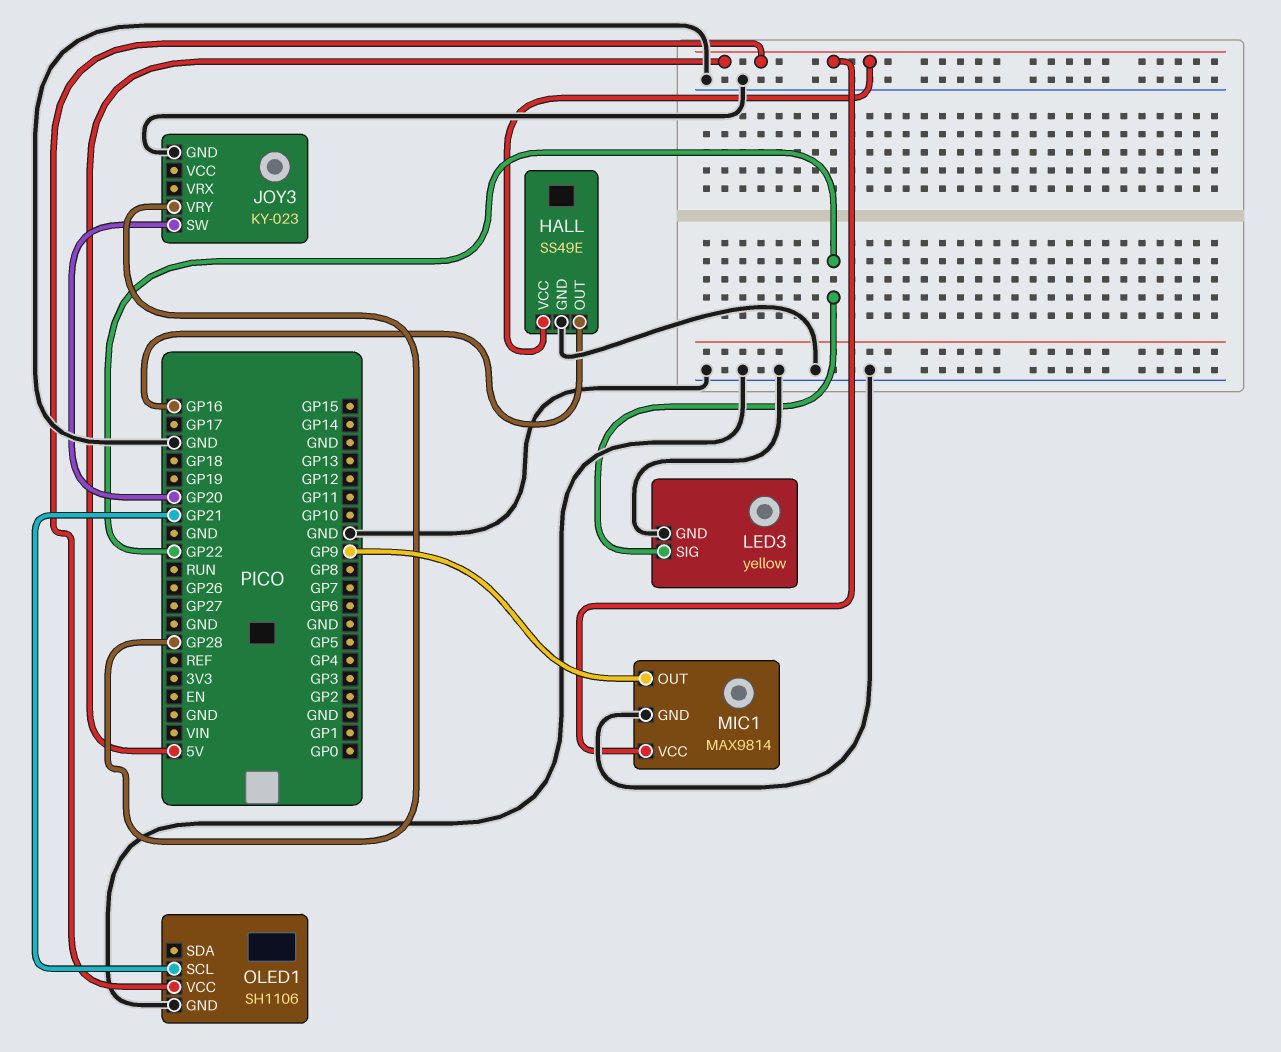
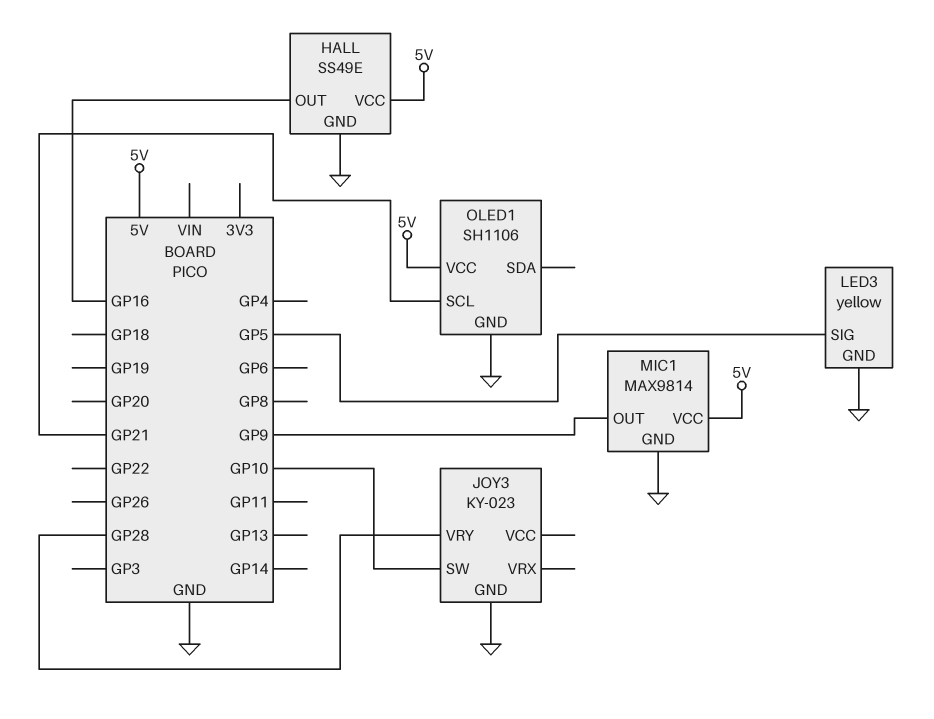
JOY3 pin SW: GP20 -> GP10
LED3 pin SIG: GP22 -> GP5

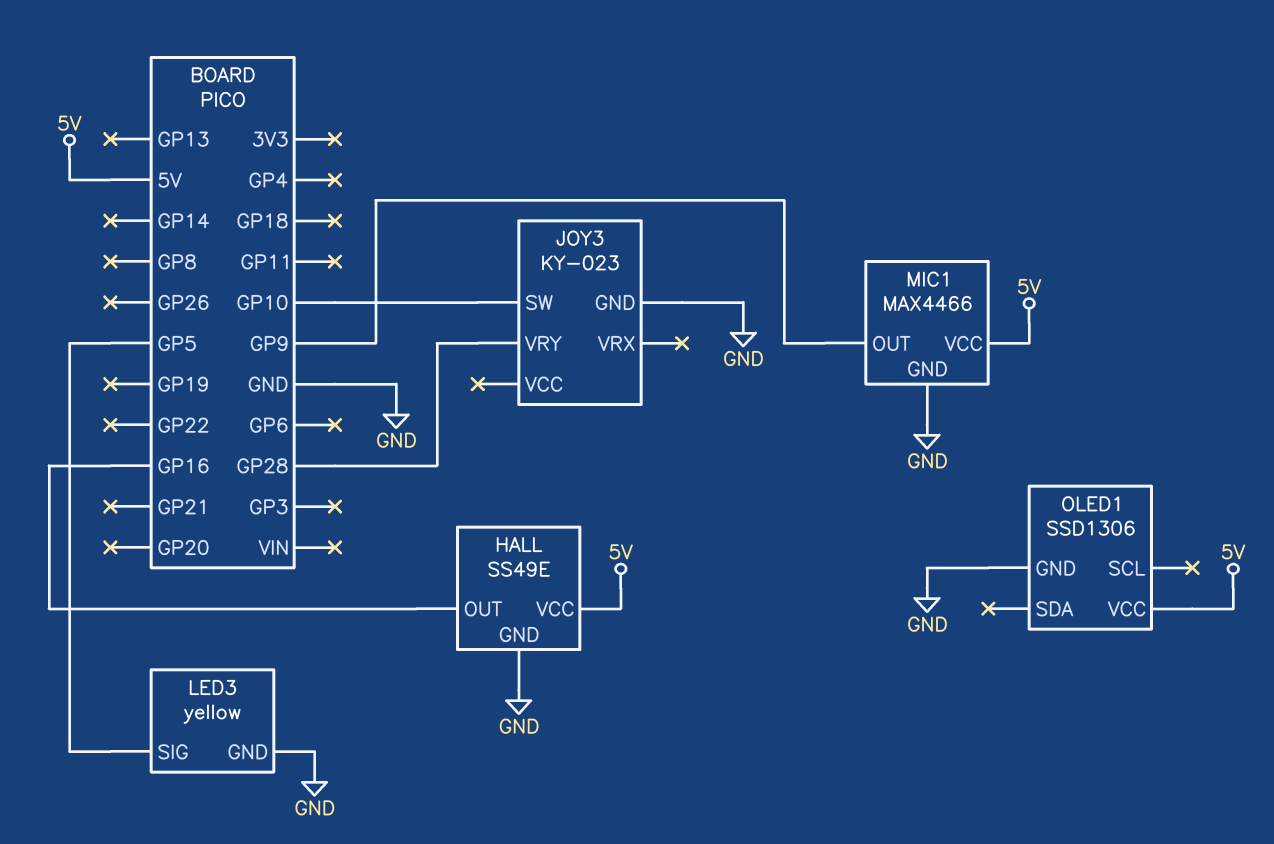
MIC1: MAX9814 -> MAX4466
OLED1: SH1106 -> SSD1306
OLED1 pin SCL: GP21 -> none

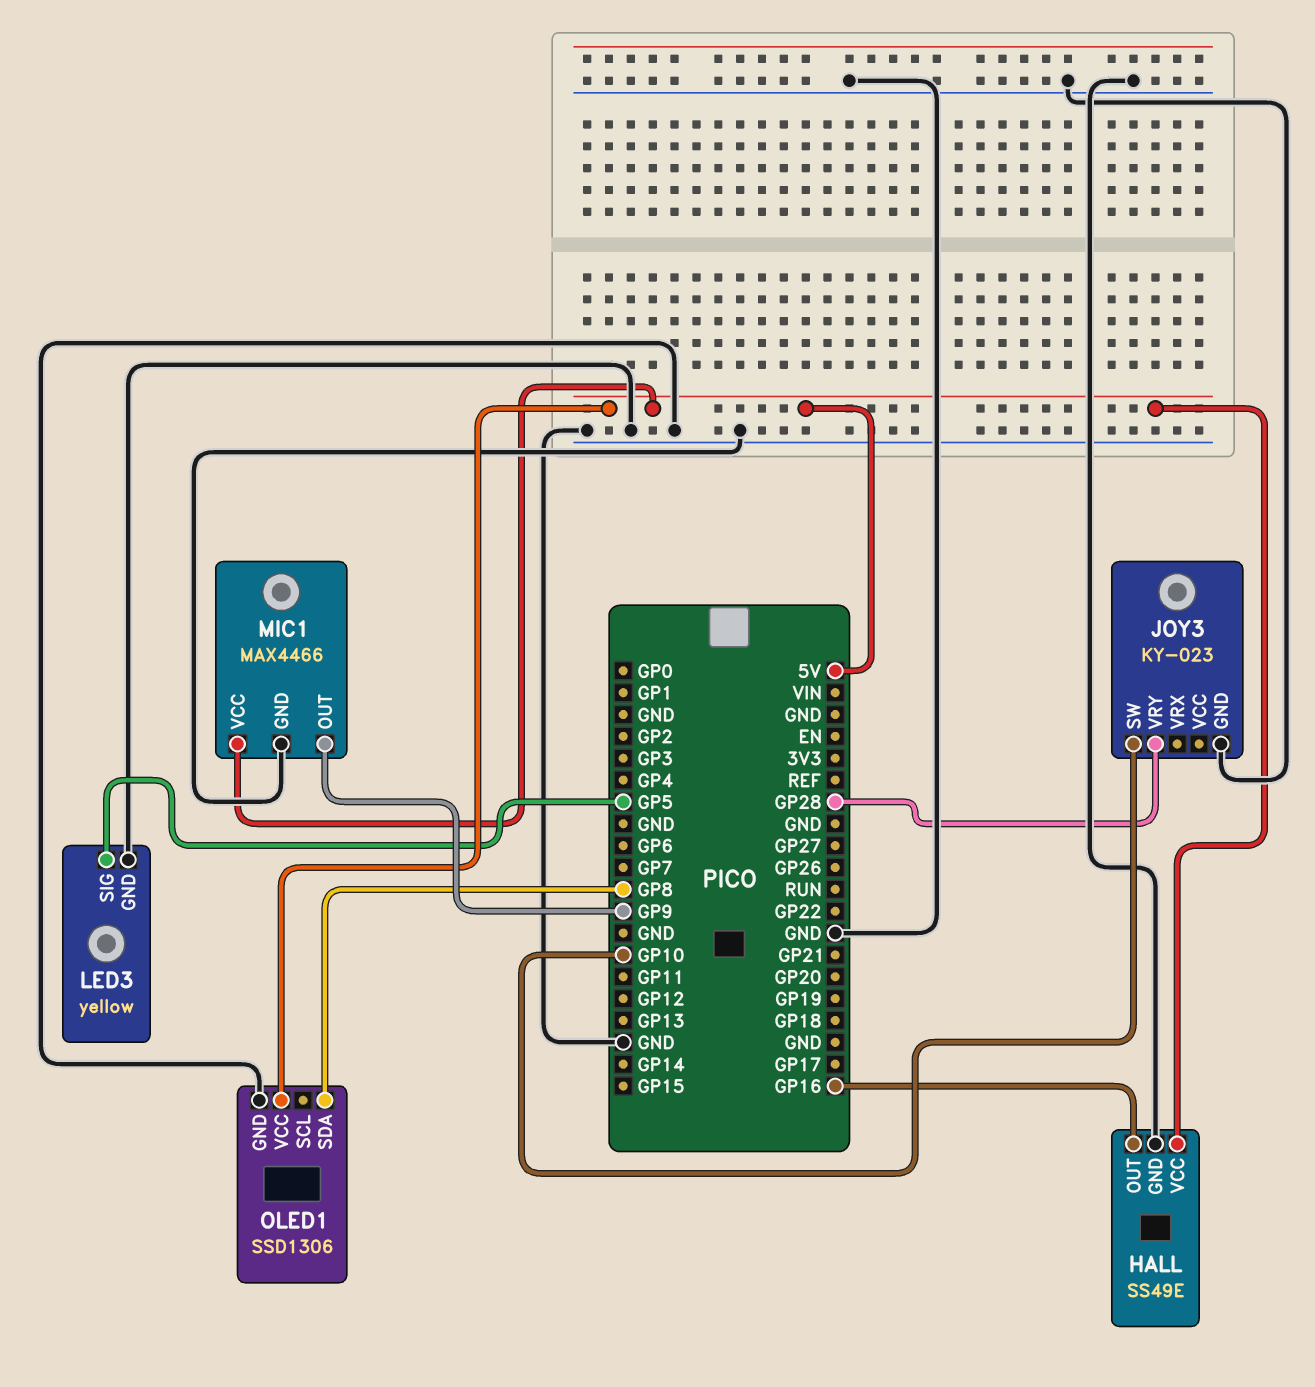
OLED1 pin SDA: none -> GP8

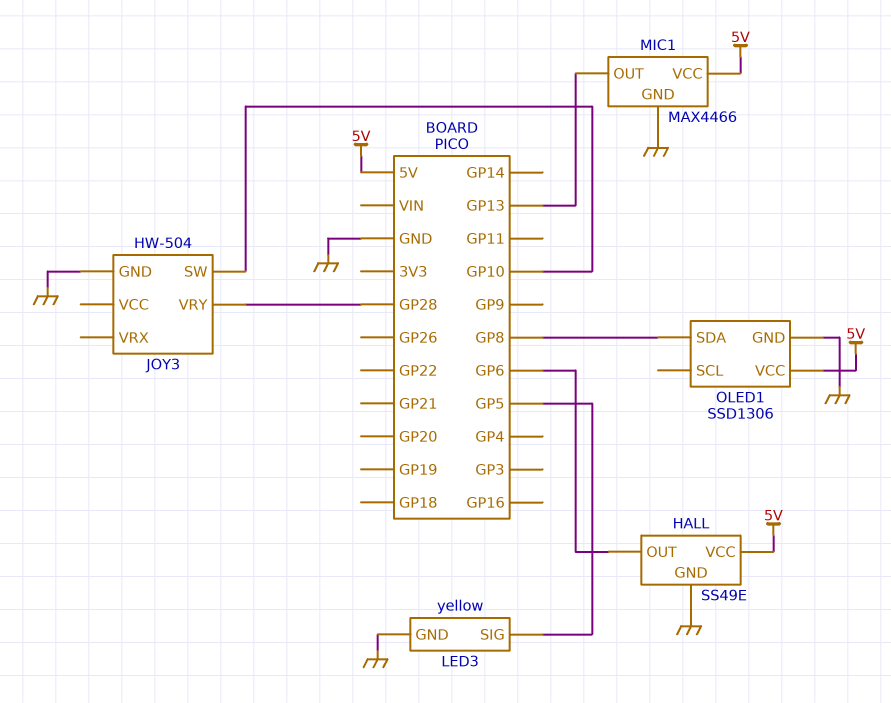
HALL pin OUT: GP16 -> GP6
JOY3: KY-023 -> HW-504
MIC1 pin OUT: GP9 -> GP13

